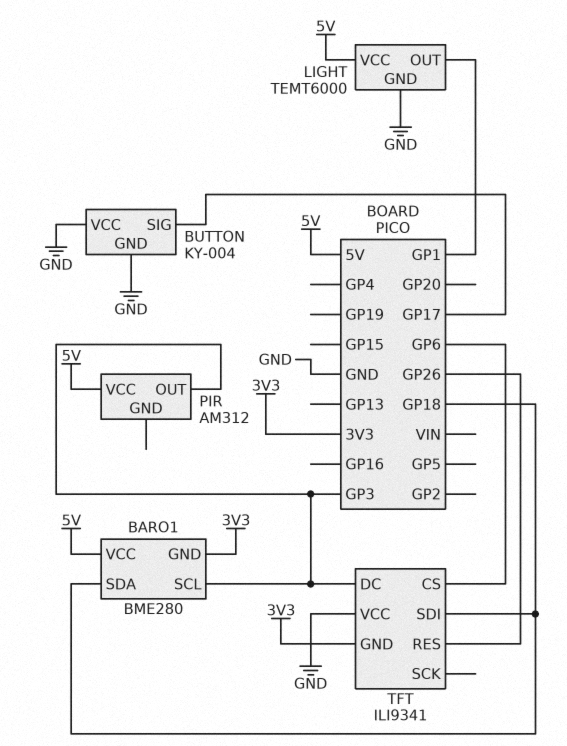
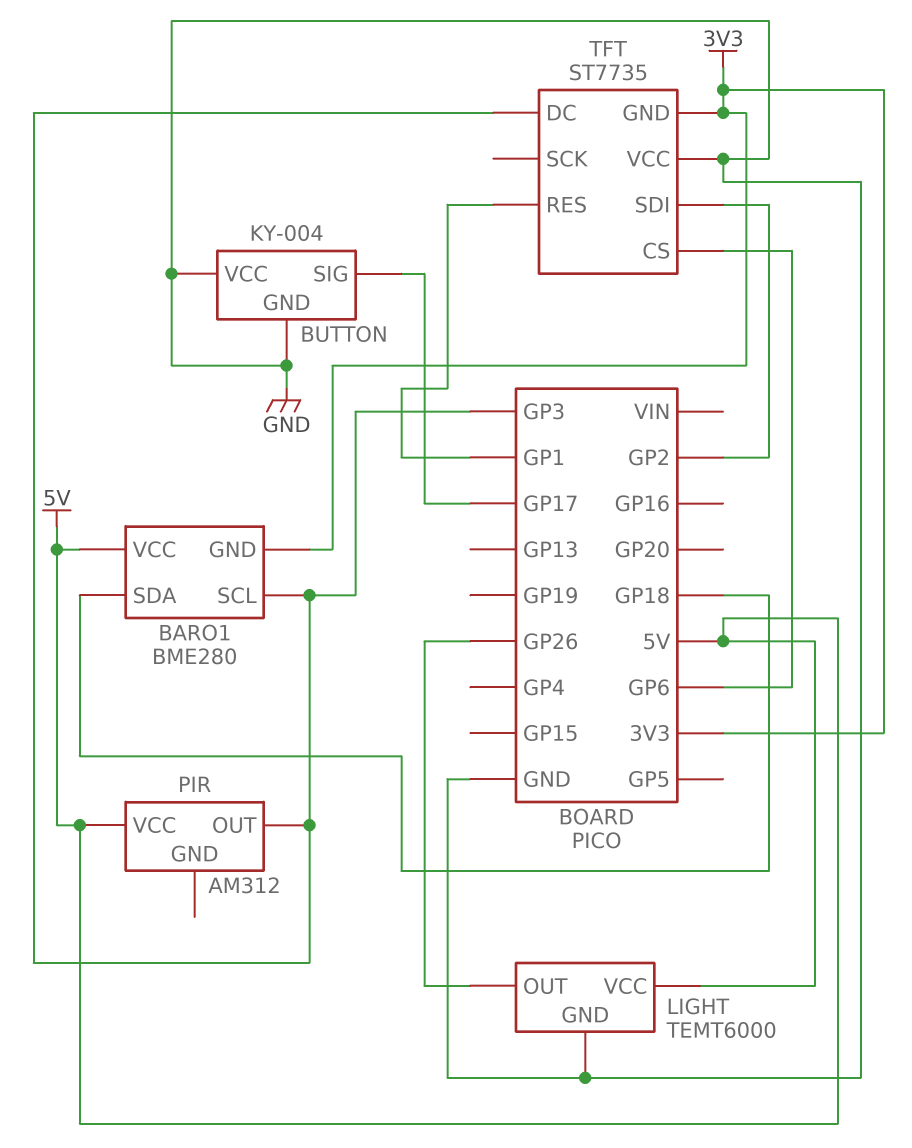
LIGHT pin OUT: GP1 -> GP26
TFT: ILI9341 -> ST7735
TFT pin RES: GP26 -> GP1
TFT pin SDI: GP18 -> GP2

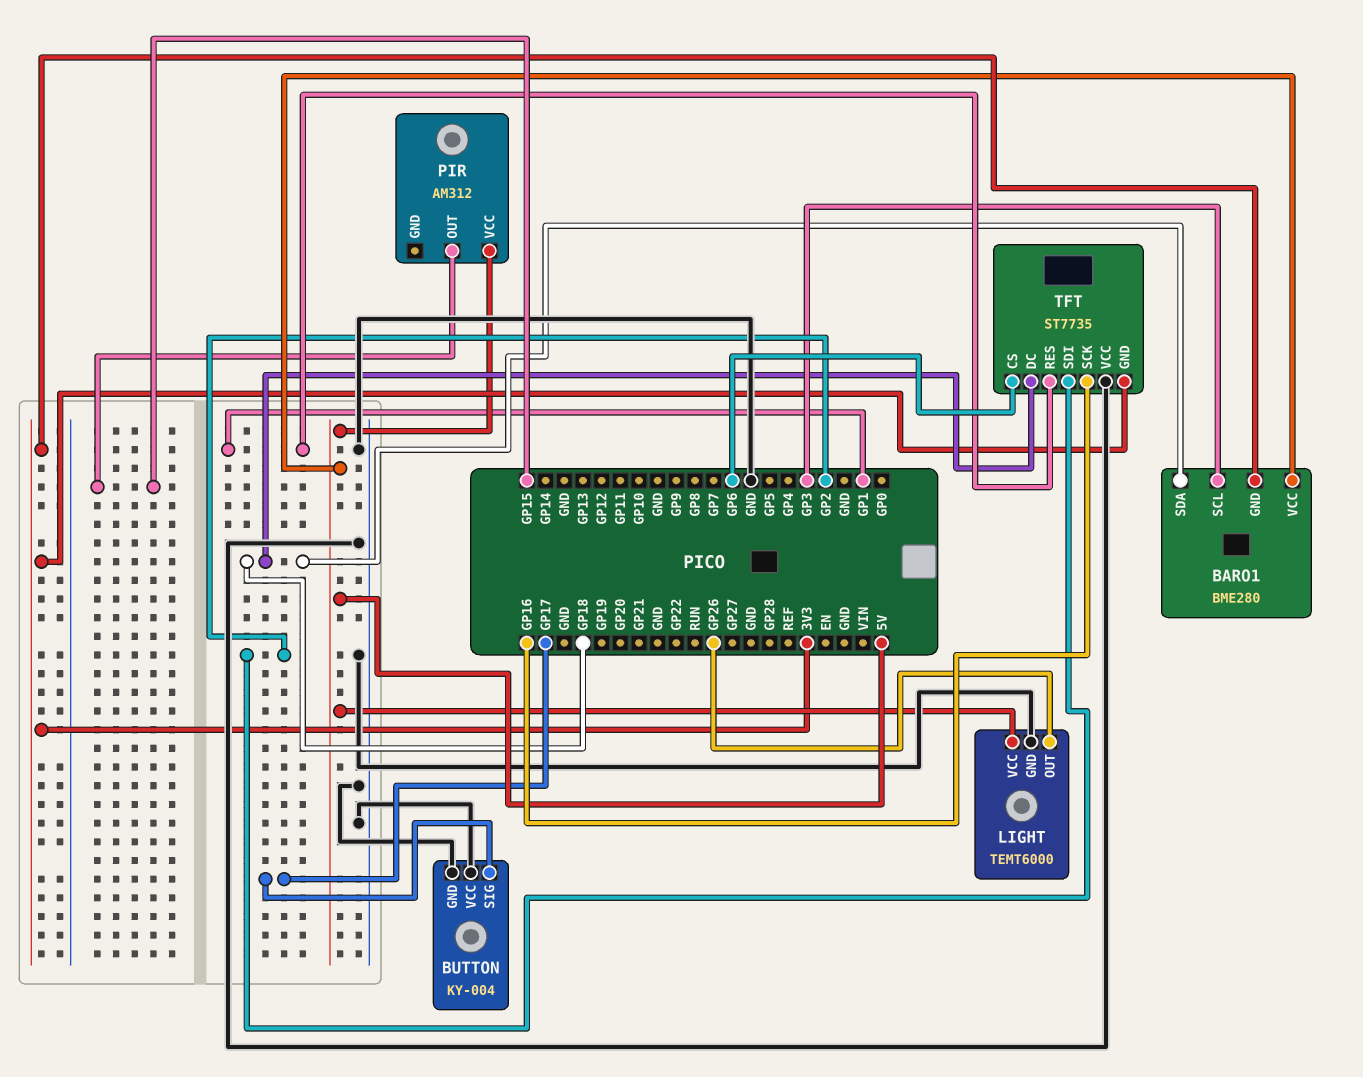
PIR pin OUT: GP3 -> GP15
TFT pin DC: GP3 -> GP18
TFT pin SCK: none -> GP16

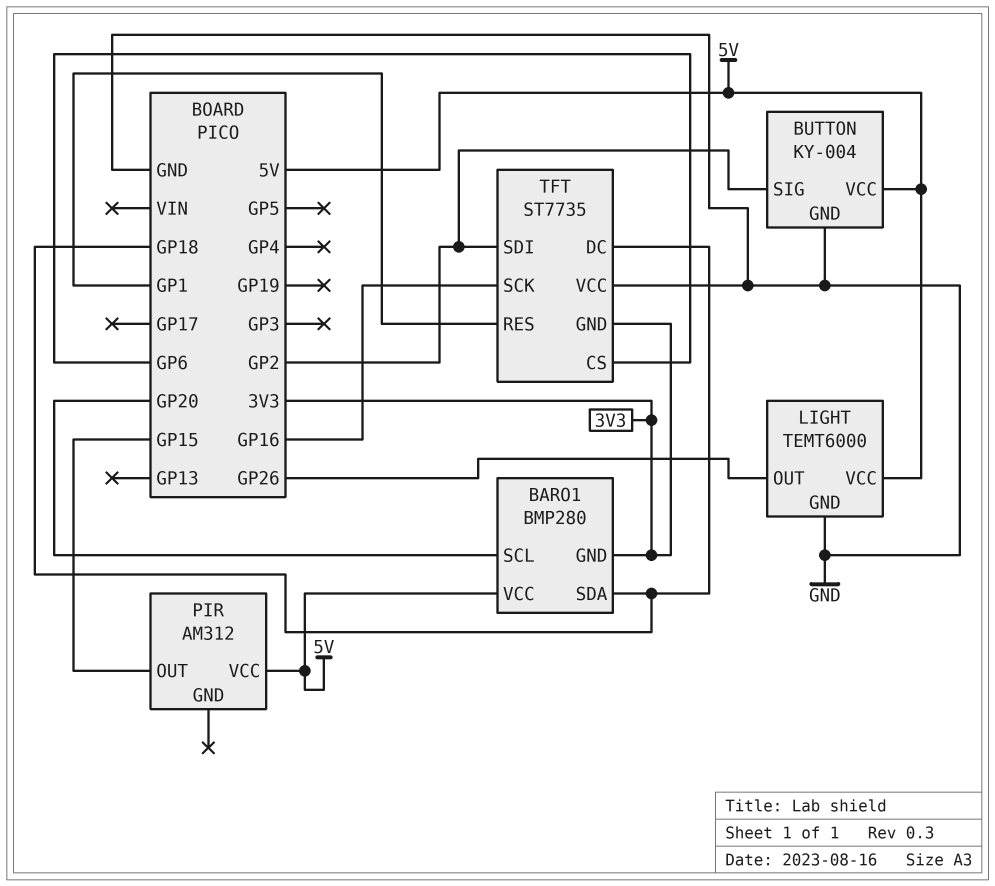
BARO1: BME280 -> BMP280
BARO1 pin SCL: GP3 -> GP20
BUTTON pin SIG: GP17 -> GP2
BUTTON pin VCC: GND -> 5V

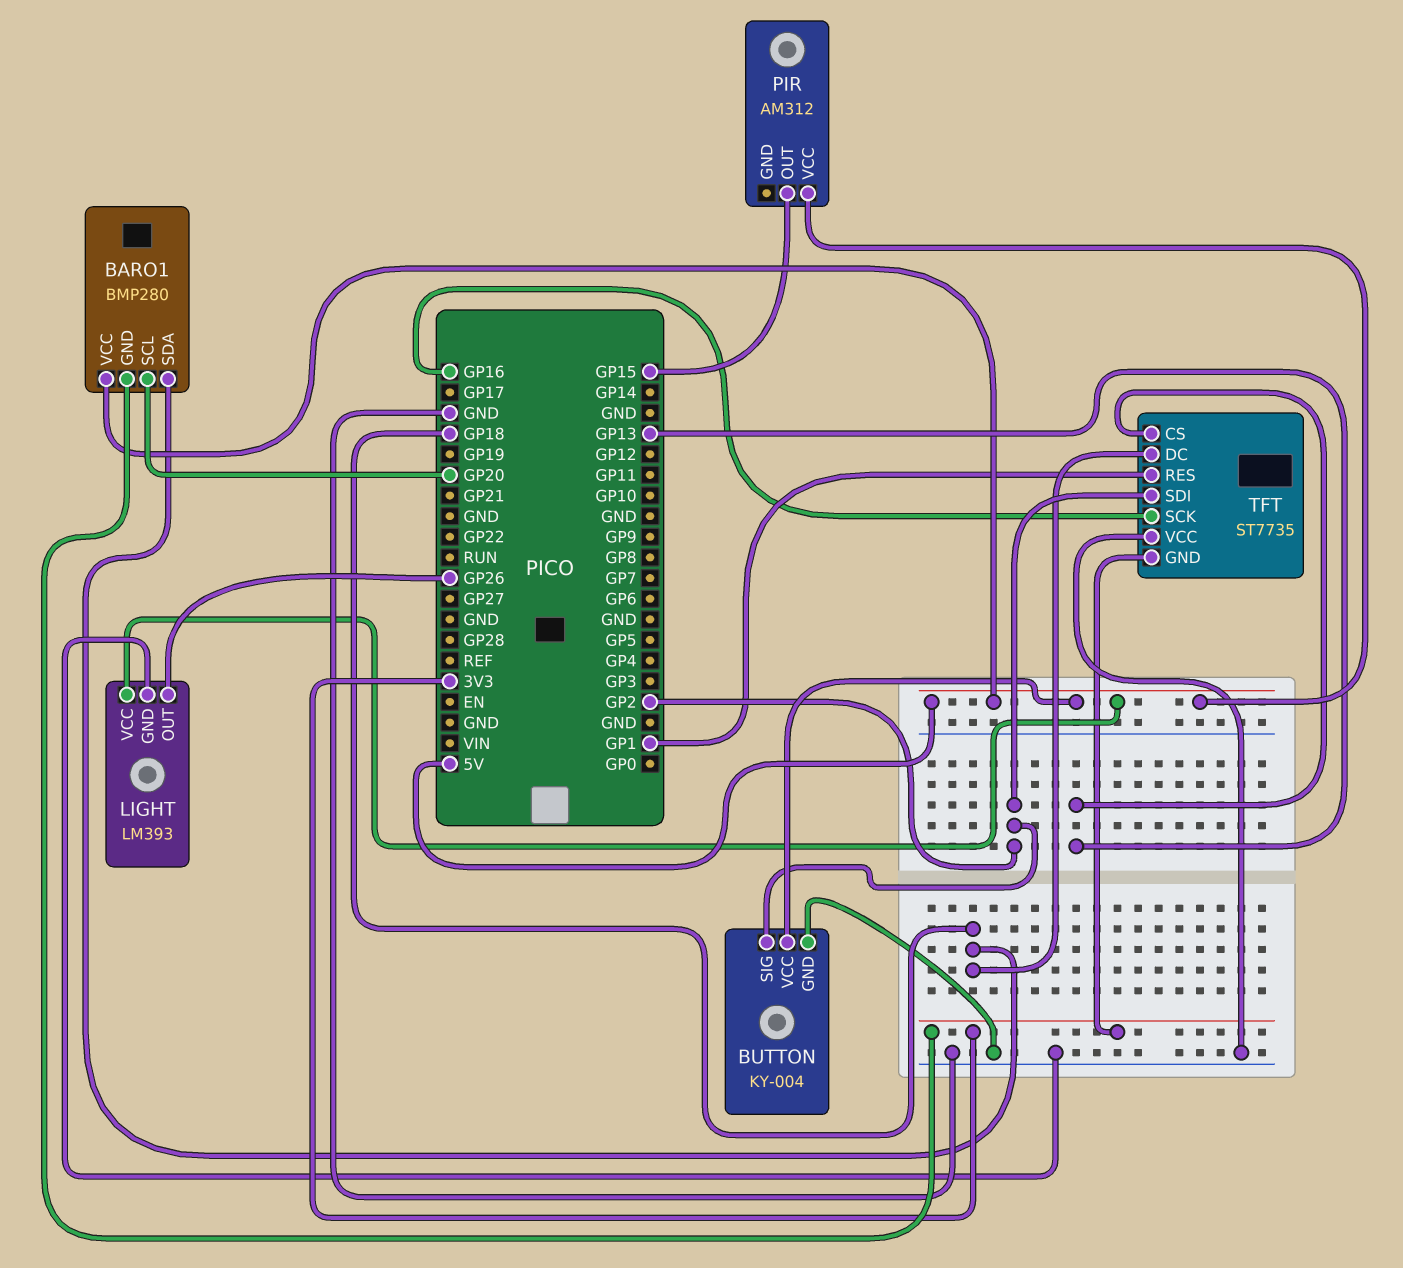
LIGHT: TEMT6000 -> LM393
TFT pin CS: GP6 -> GP13

